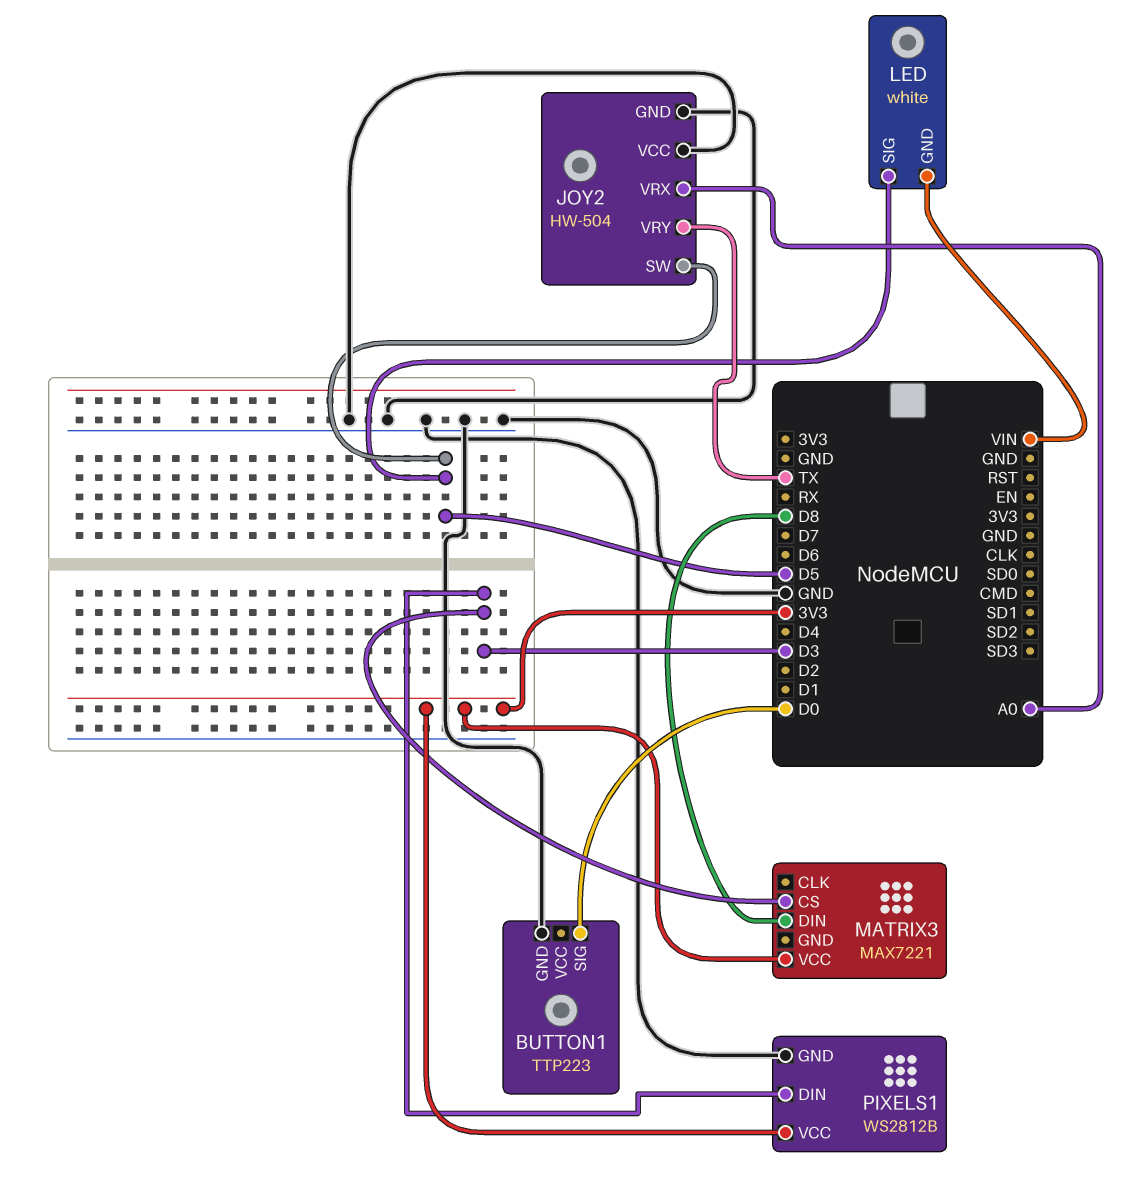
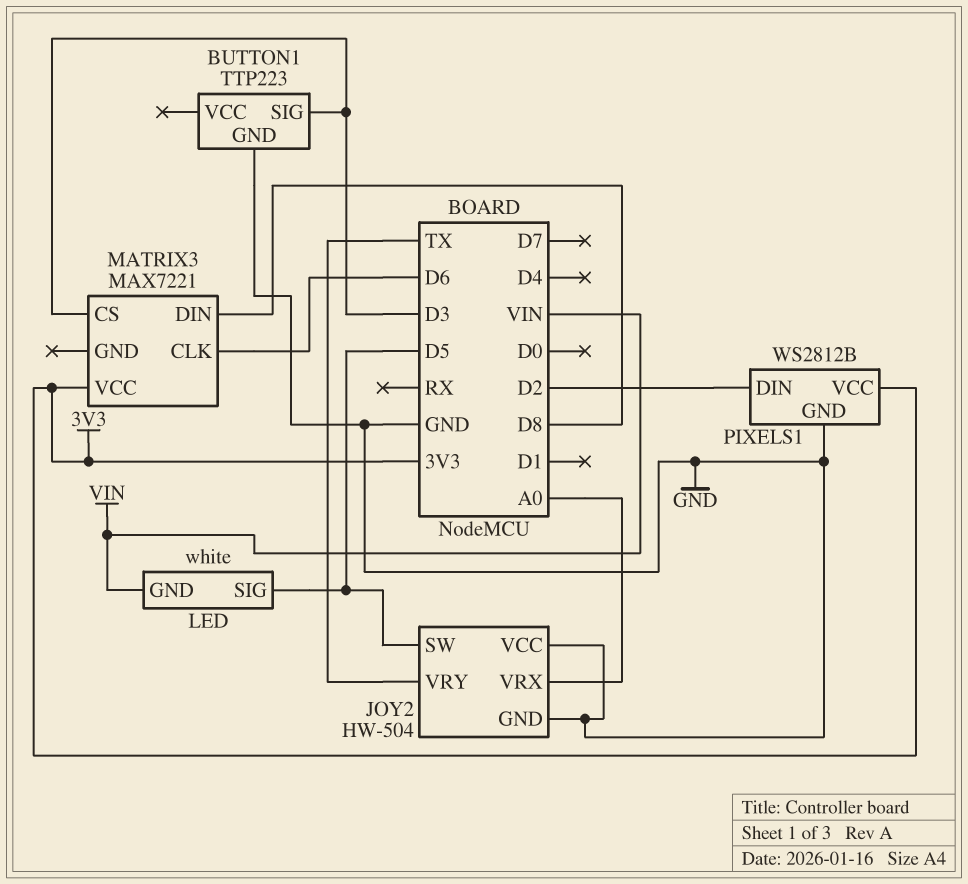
BUTTON1 pin SIG: D0 -> D3
MATRIX3 pin CLK: none -> D6
PIXELS1 pin DIN: D3 -> D2

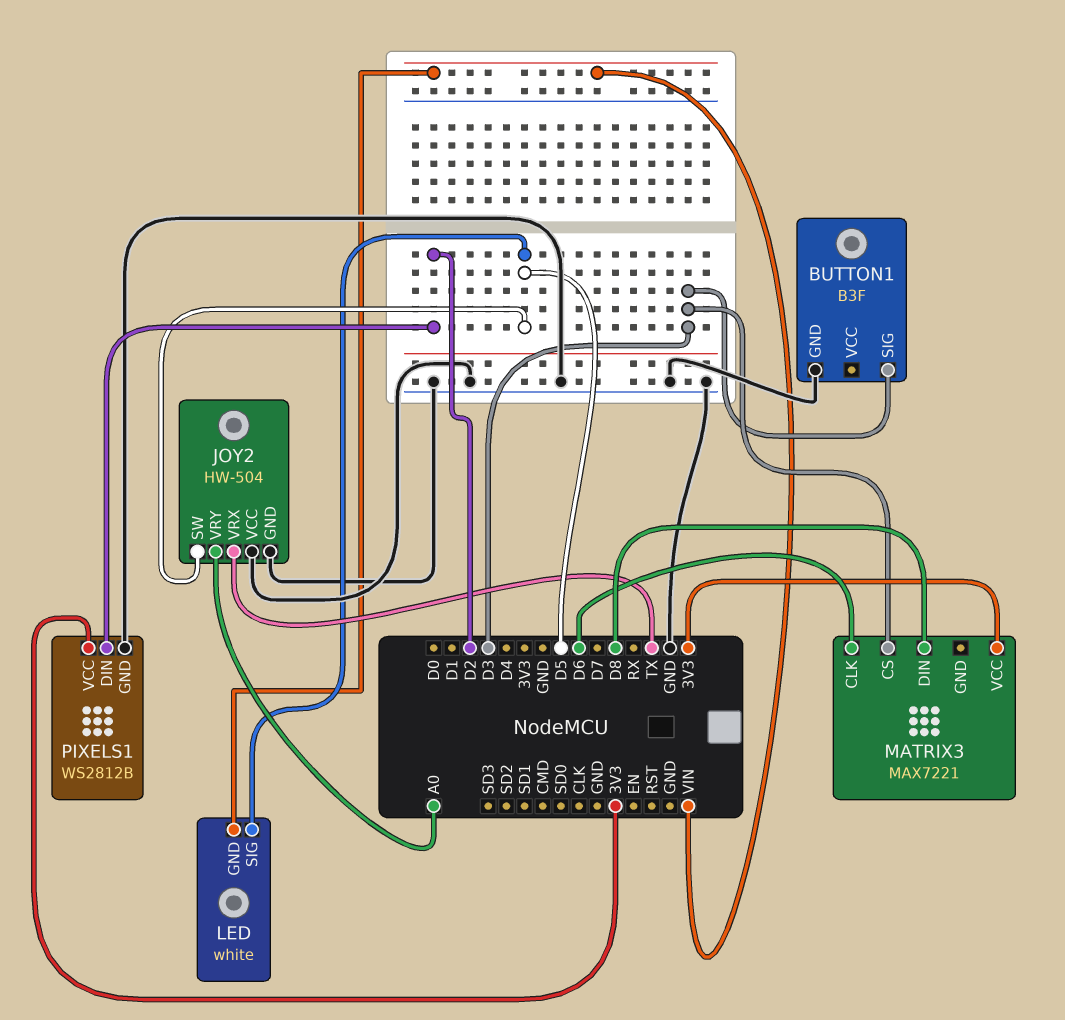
BUTTON1: TTP223 -> B3F
JOY2 pin VRX: A0 -> TX
JOY2 pin VRY: TX -> A0

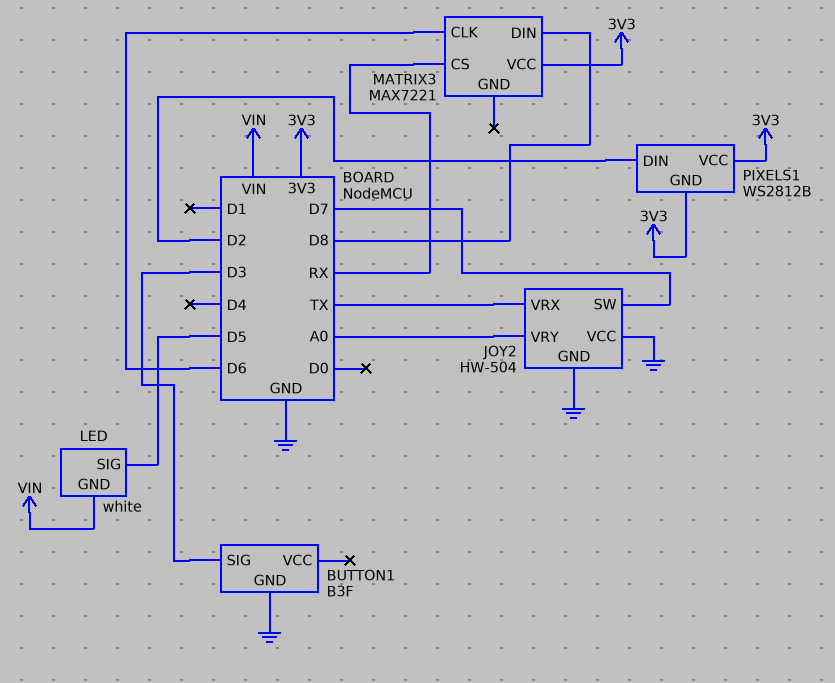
JOY2 pin SW: D5 -> D7
MATRIX3 pin CS: D3 -> RX
PIXELS1 pin GND: GND -> 3V3

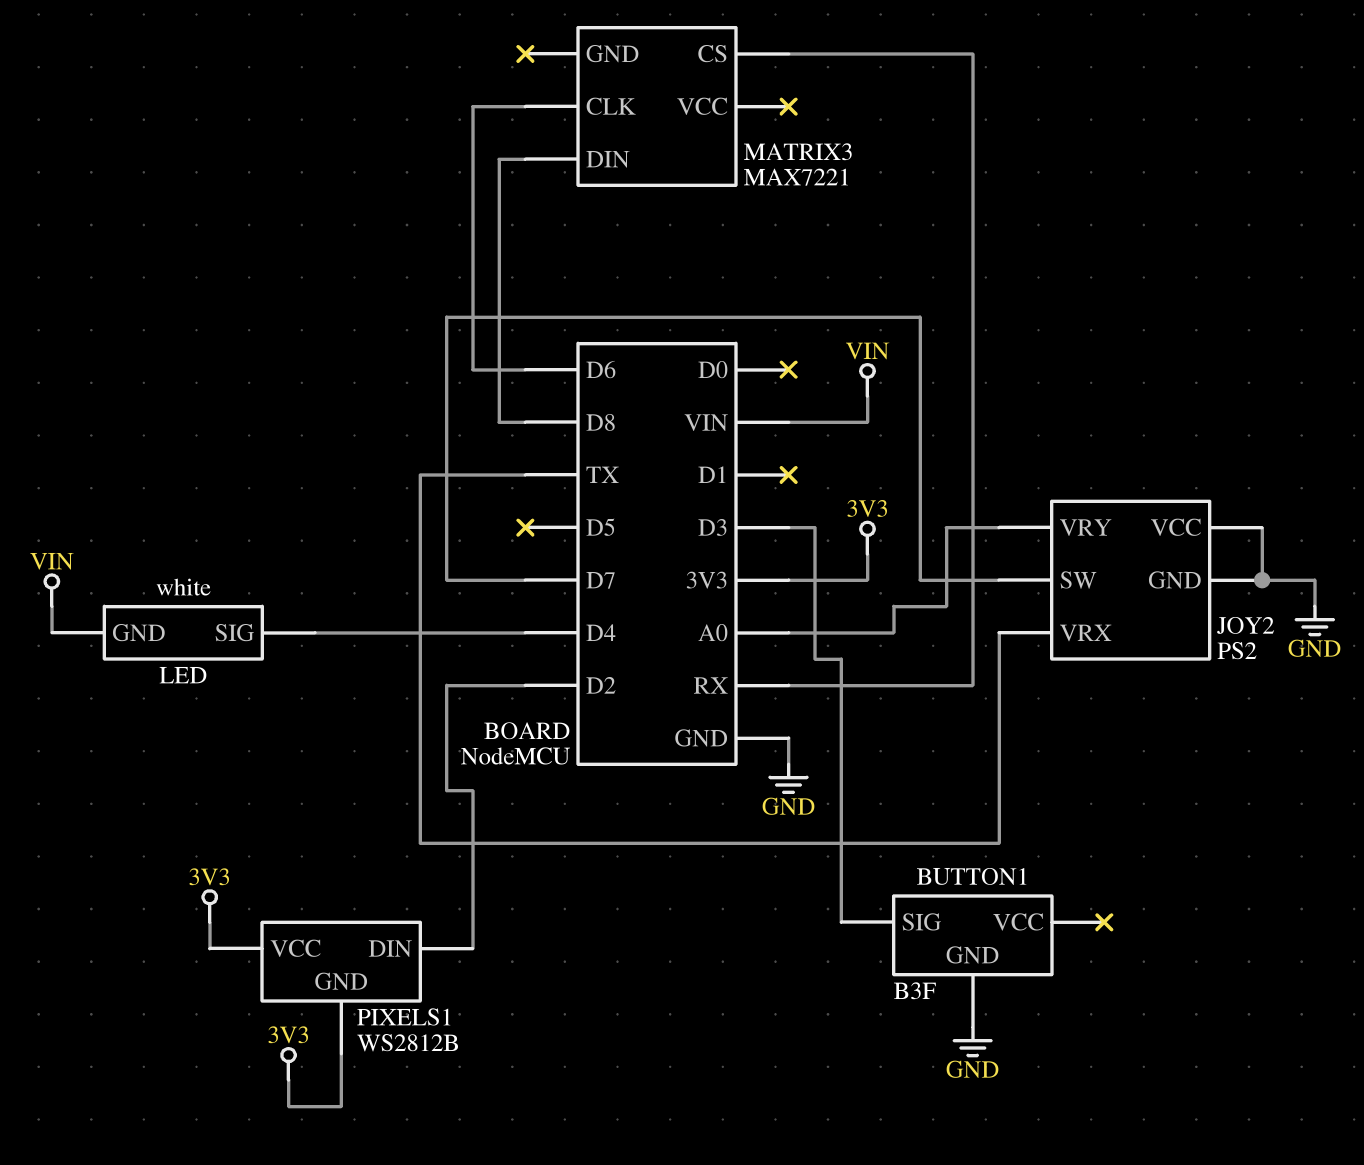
JOY2: HW-504 -> PS2
LED pin SIG: D5 -> D4
MATRIX3 pin VCC: 3V3 -> none

